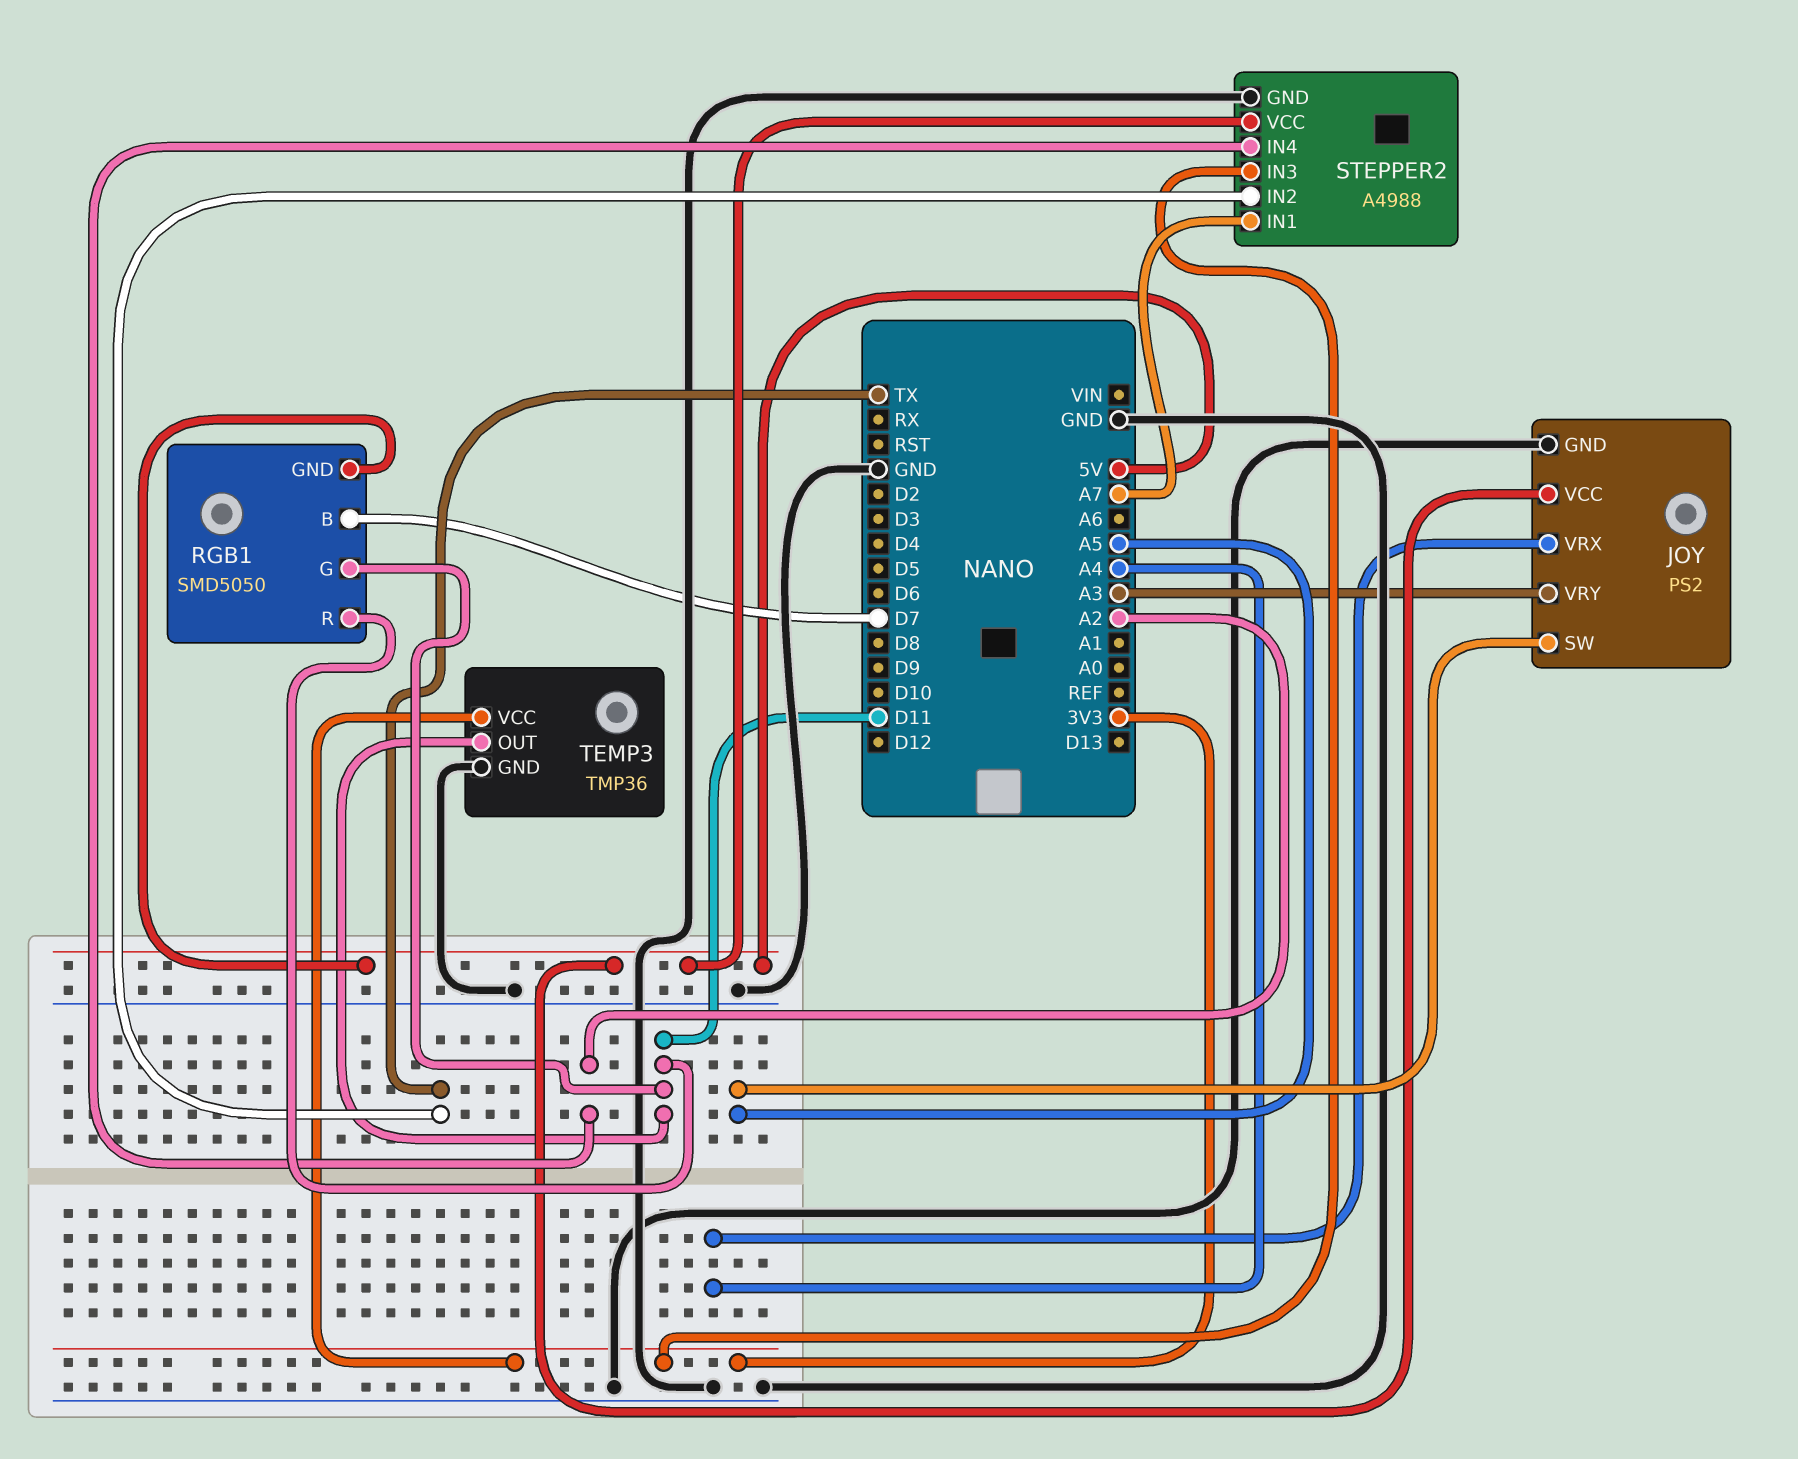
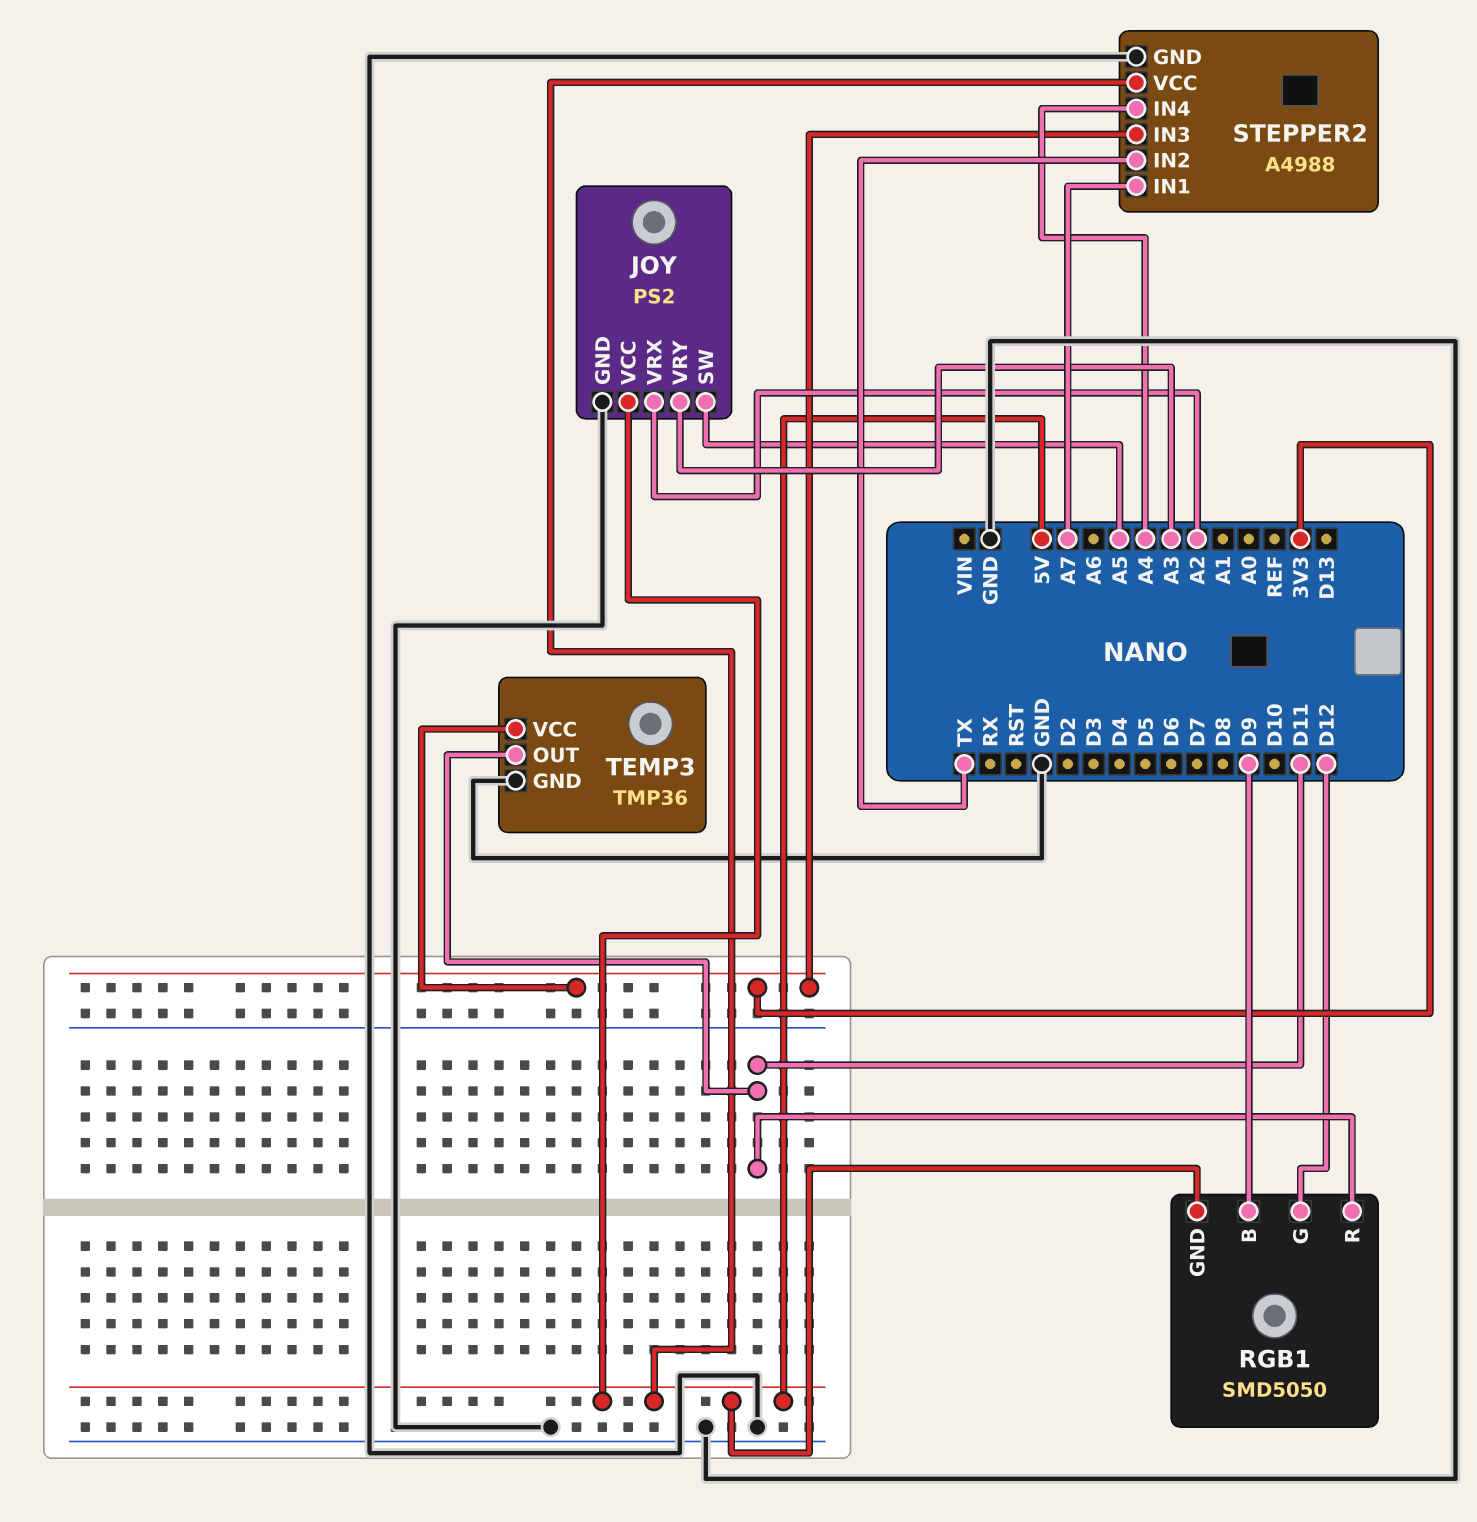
JOY pin VRX: A4 -> A2
RGB1 pin B: D7 -> D9
RGB1 pin G: D11 -> D12
STEPPER2 pin IN4: A2 -> A4

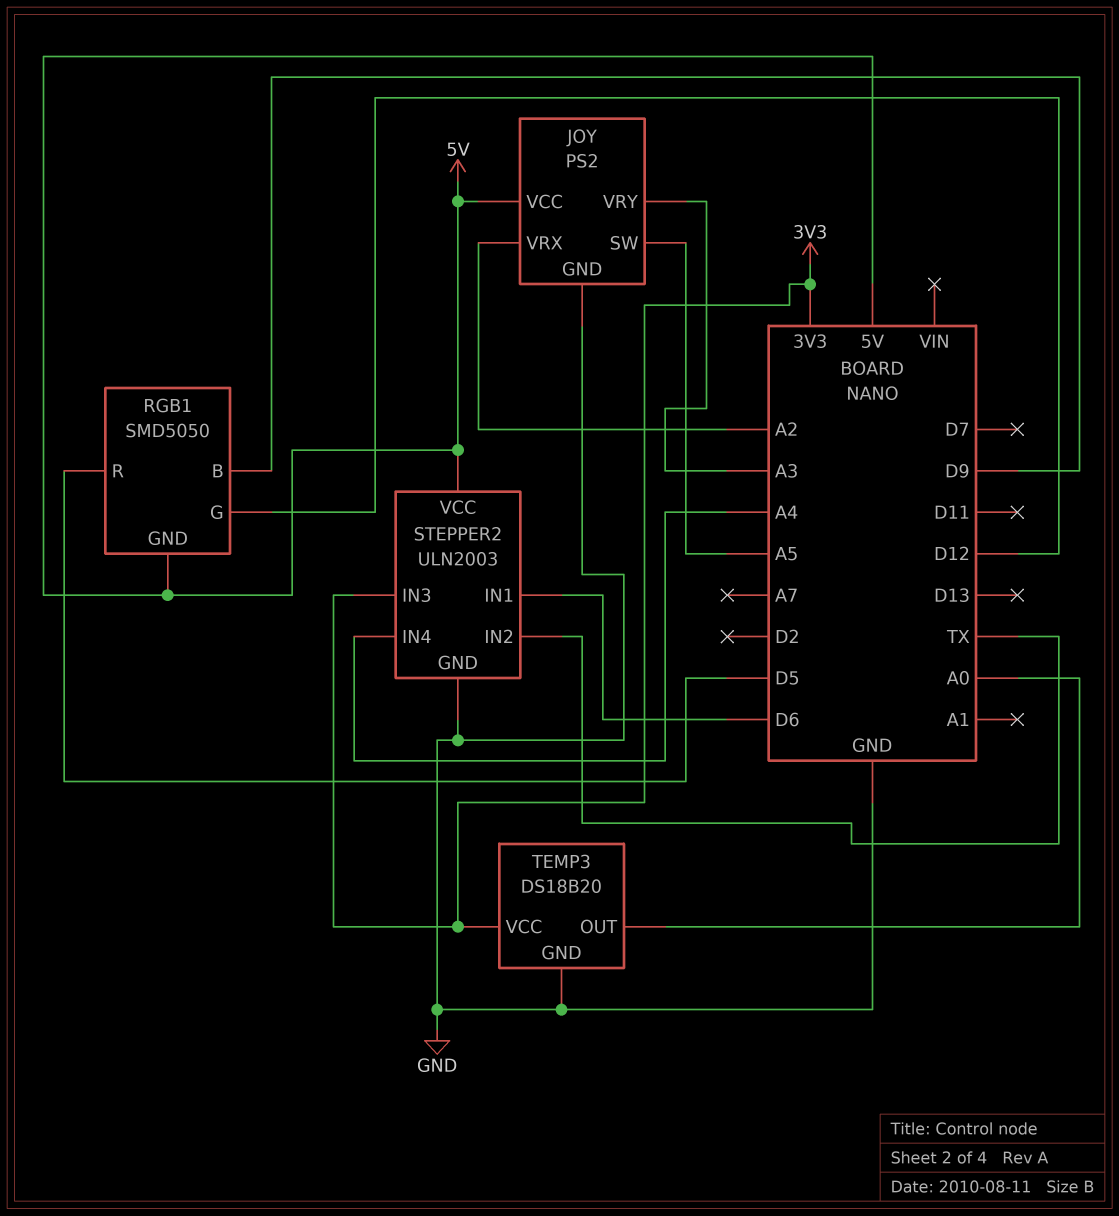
RGB1 pin R: D11 -> D5
STEPPER2: A4988 -> ULN2003
STEPPER2 pin IN1: A7 -> D6
TEMP3: TMP36 -> DS18B20
TEMP3 pin OUT: D11 -> A0

